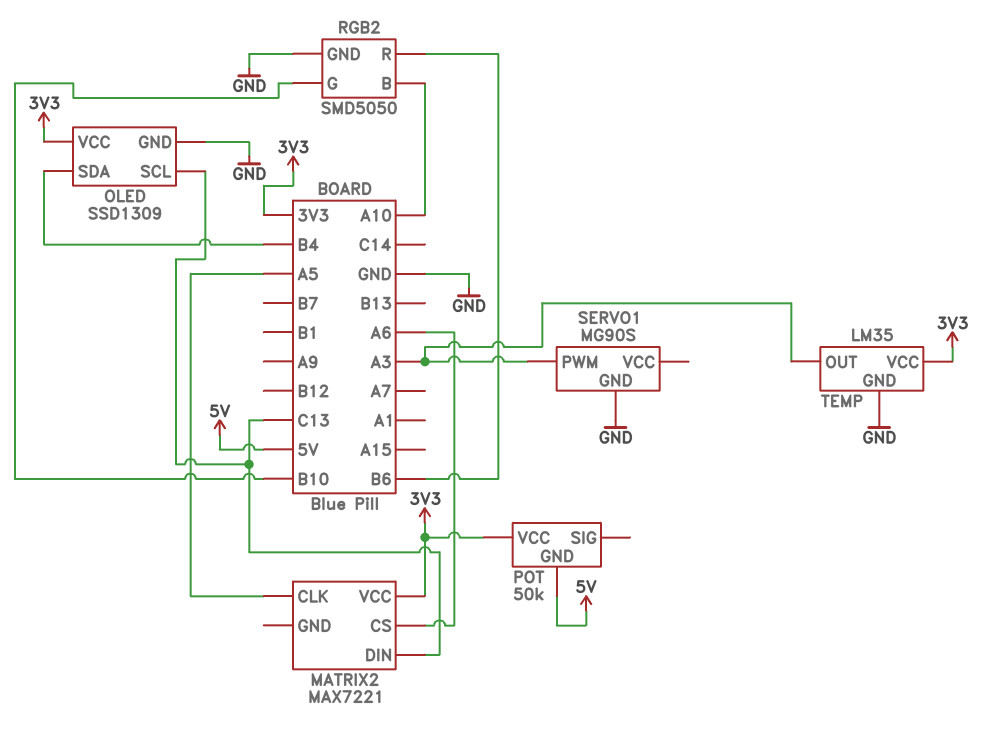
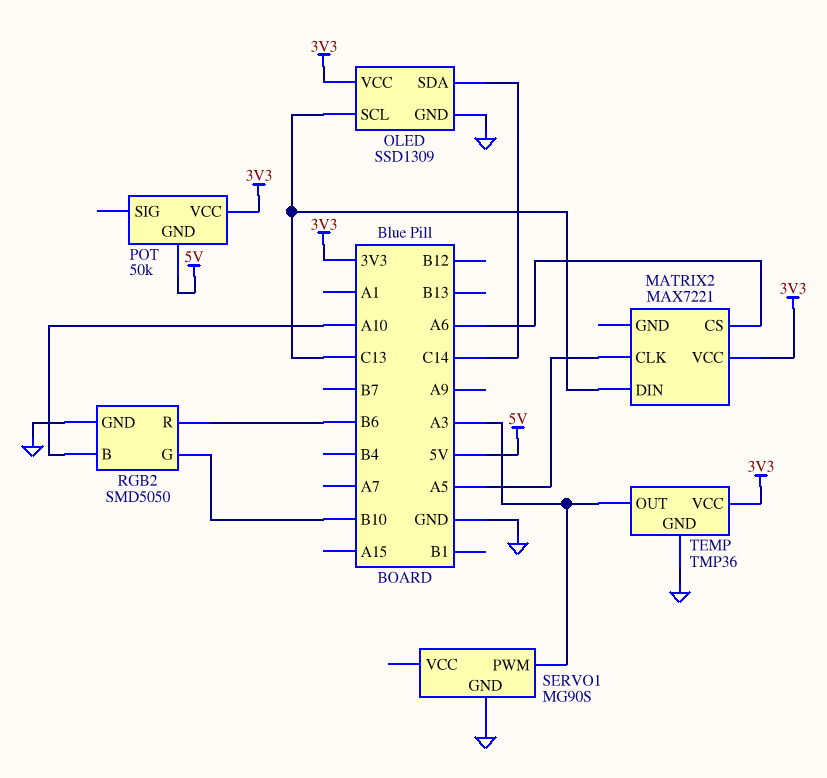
OLED pin SDA: B4 -> C14
TEMP: LM35 -> TMP36

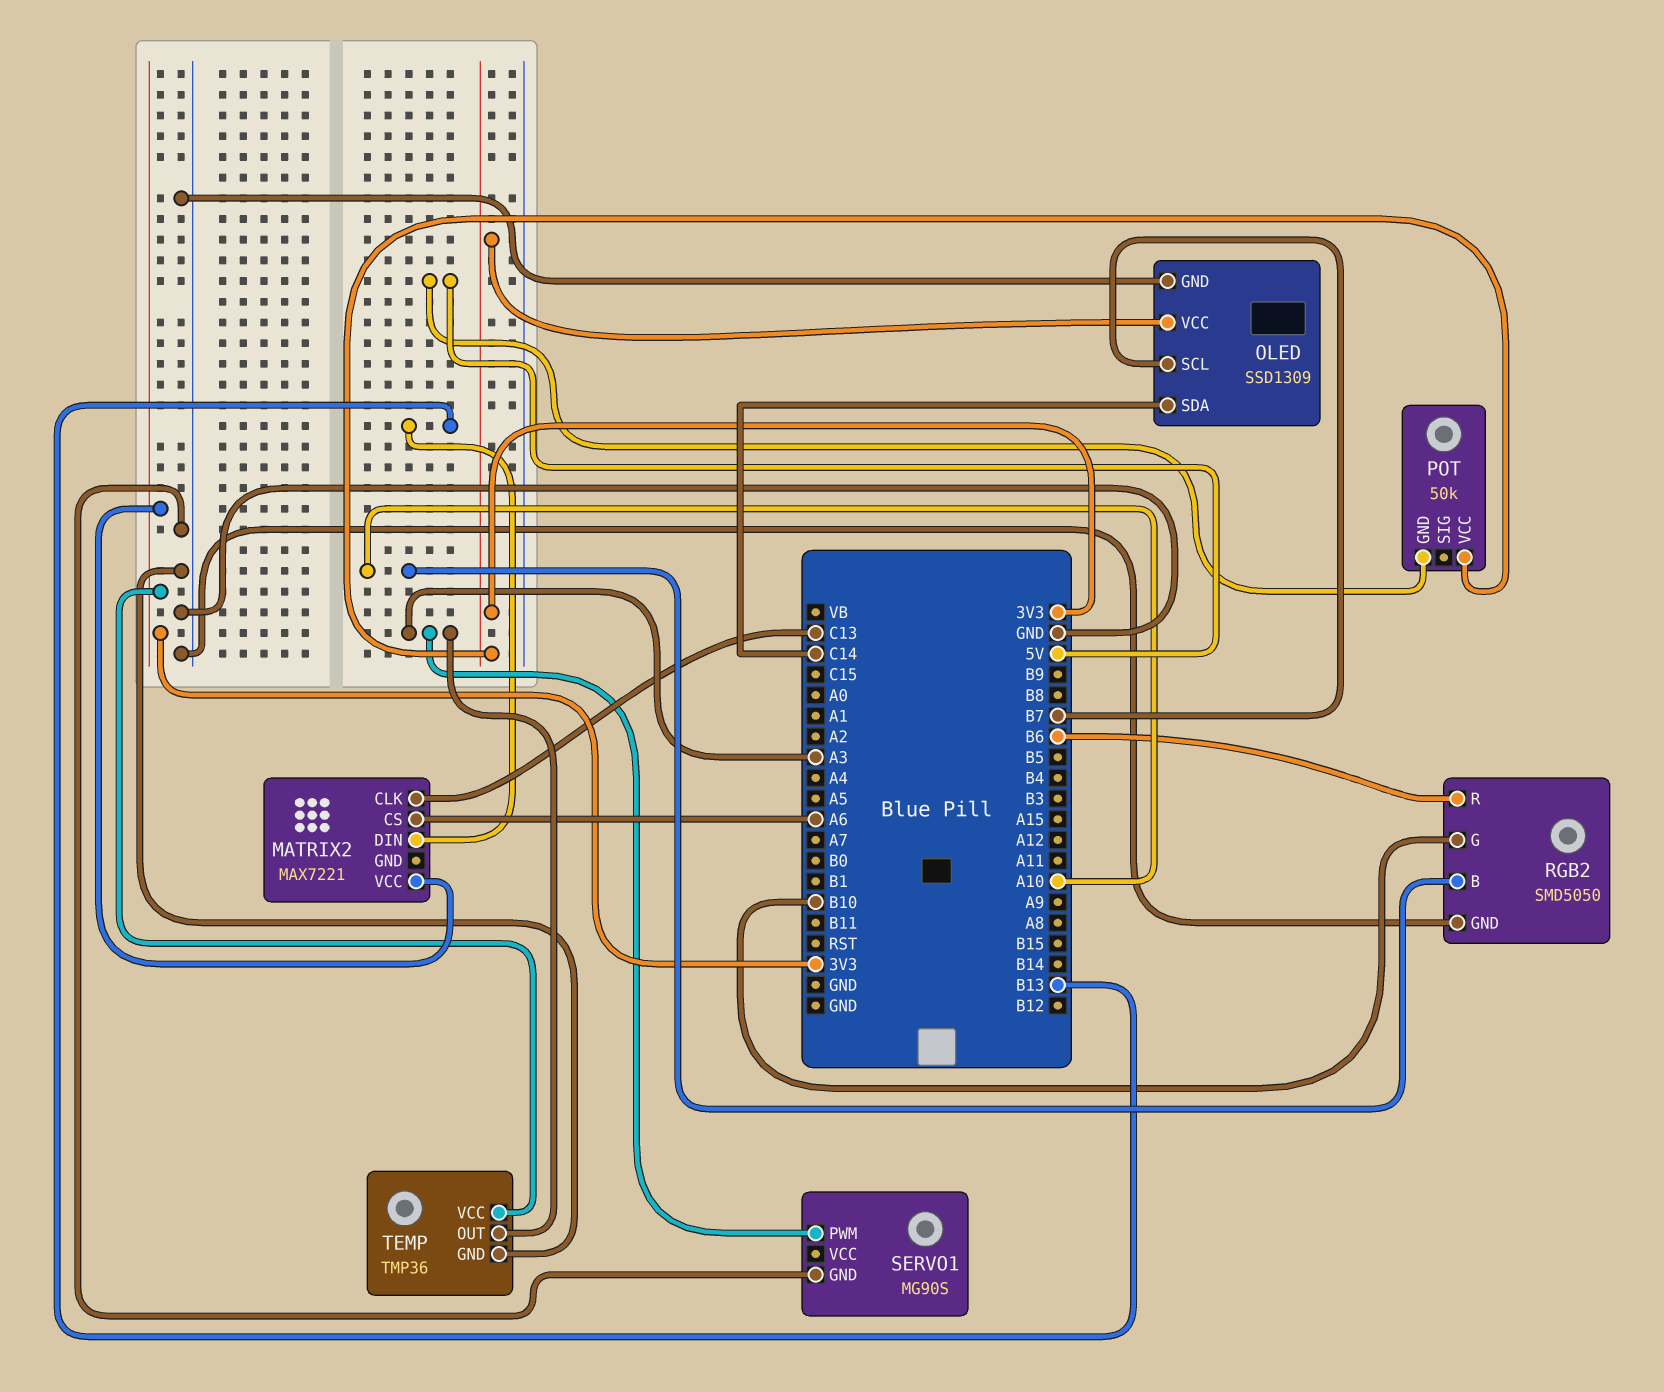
MATRIX2 pin CLK: A5 -> C13
MATRIX2 pin DIN: C13 -> B13
OLED pin SCL: C13 -> B7

